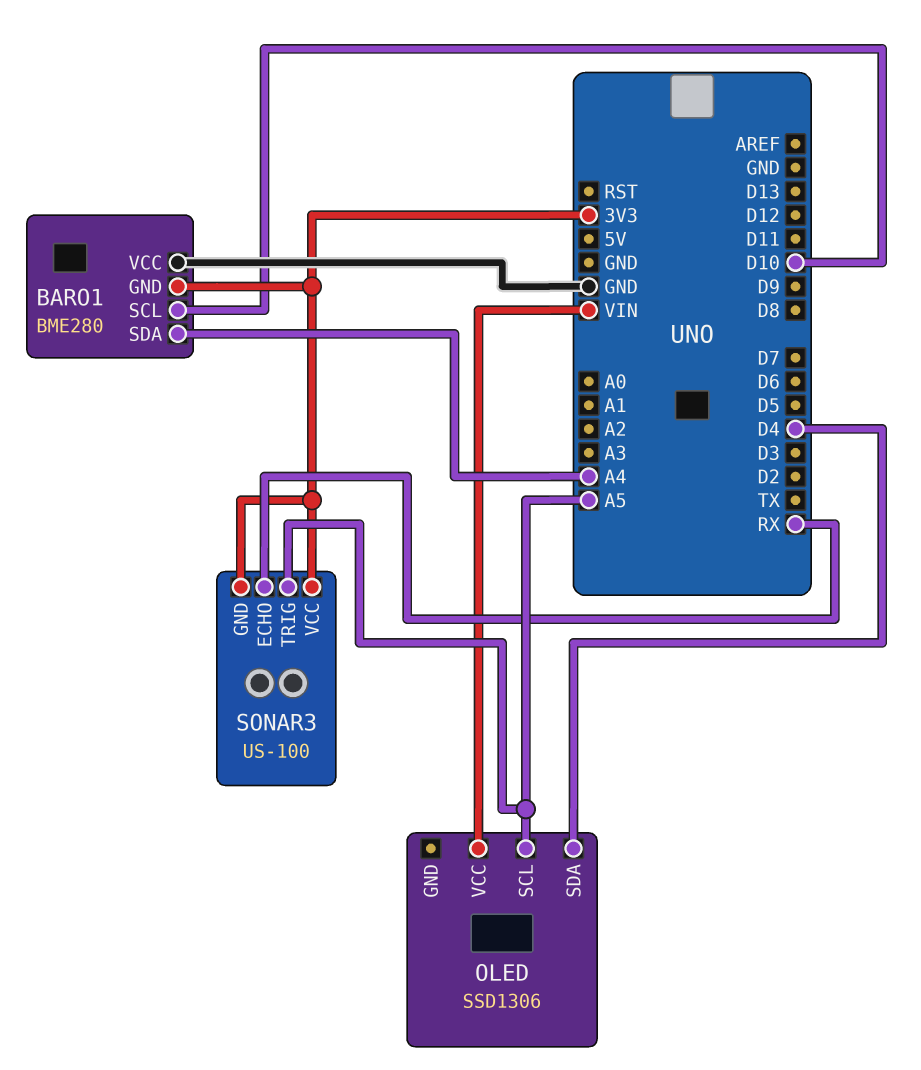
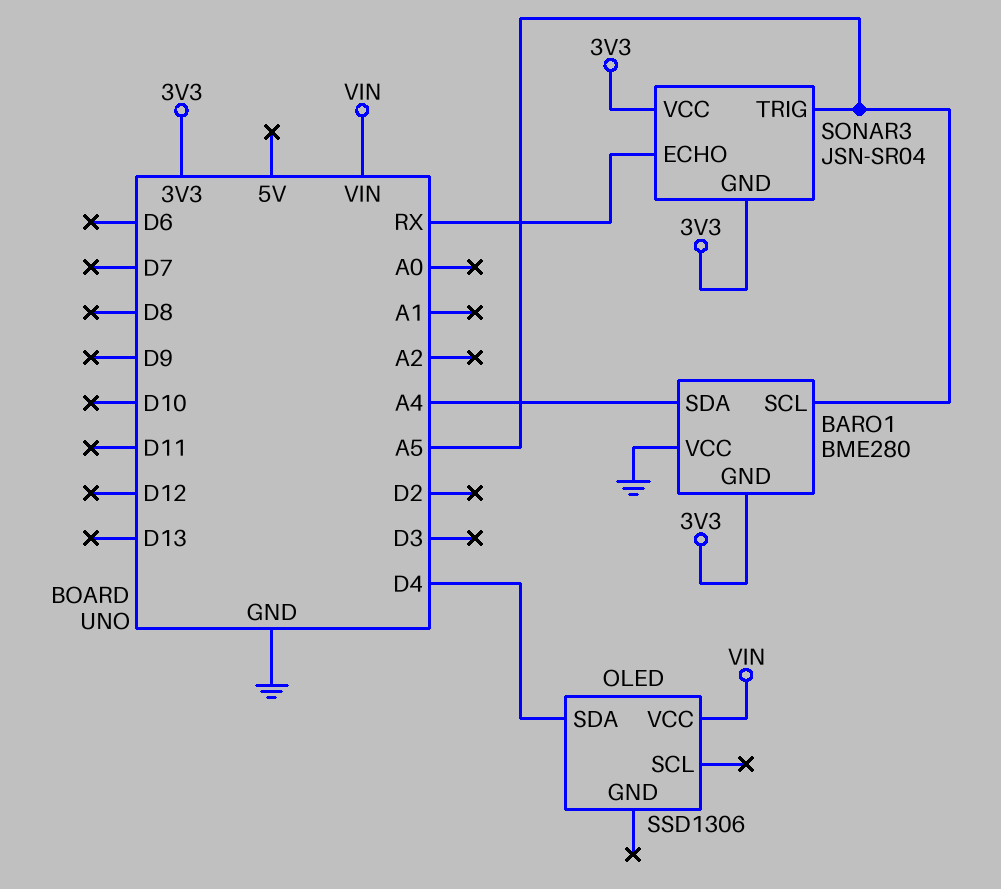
BARO1 pin SCL: D10 -> A5
OLED pin SCL: A5 -> none
SONAR3: US-100 -> JSN-SR04

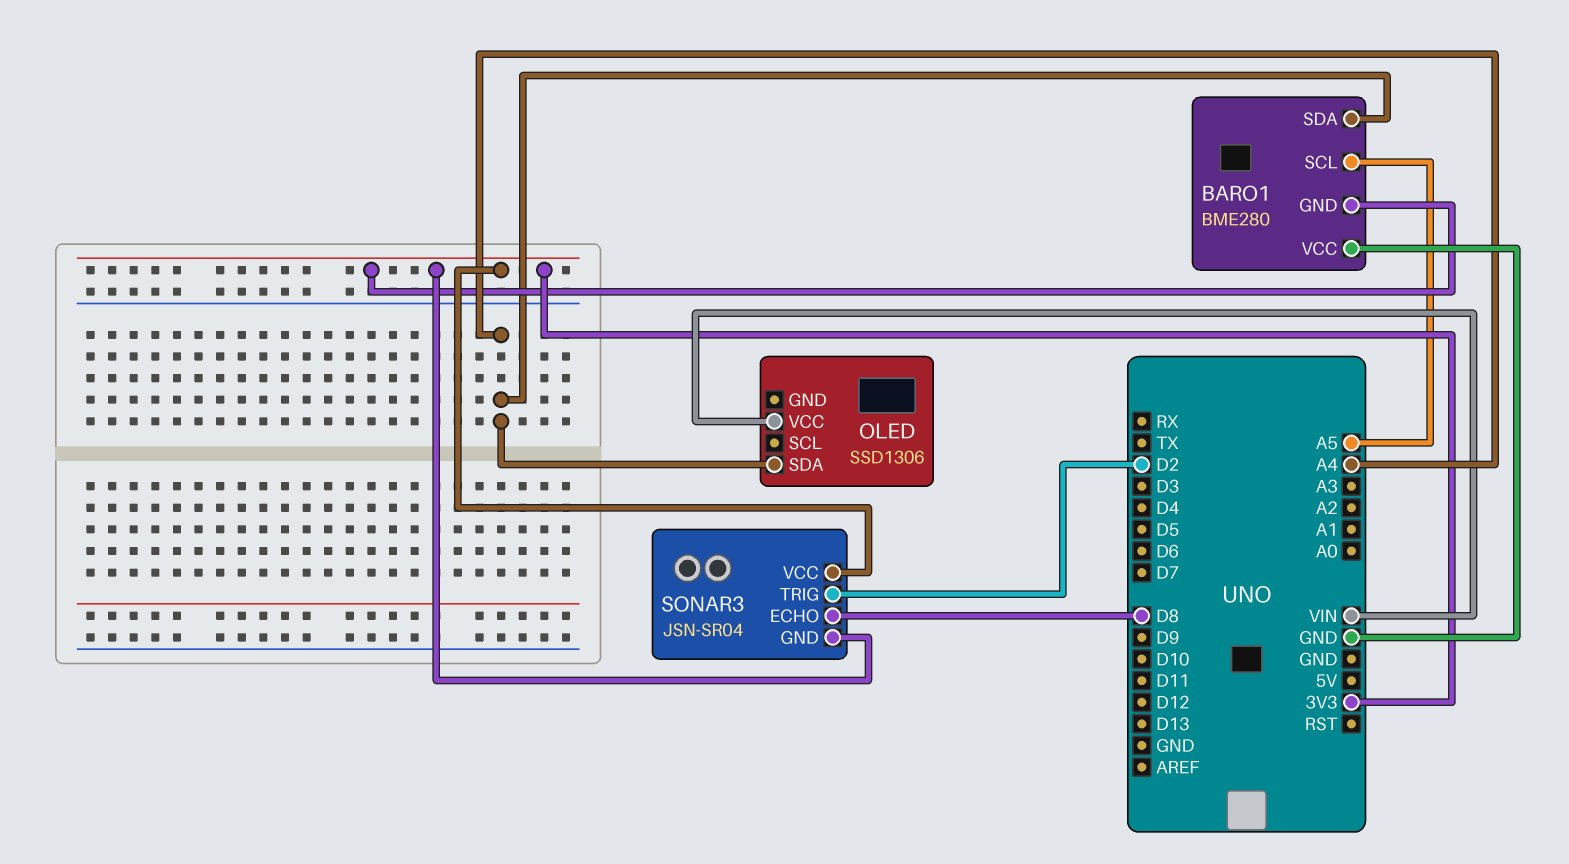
OLED pin SDA: D4 -> A4
SONAR3 pin ECHO: RX -> D8
SONAR3 pin TRIG: A5 -> D2

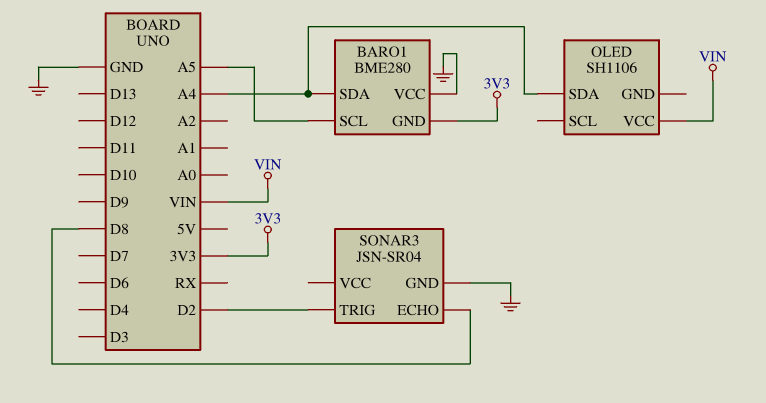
OLED: SSD1306 -> SH1106
SONAR3 pin GND: 3V3 -> GND
SONAR3 pin VCC: 3V3 -> none

